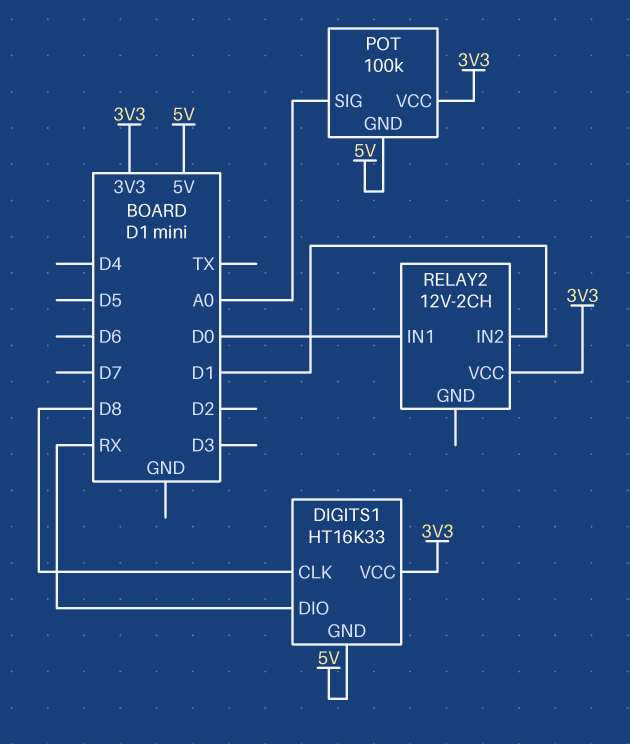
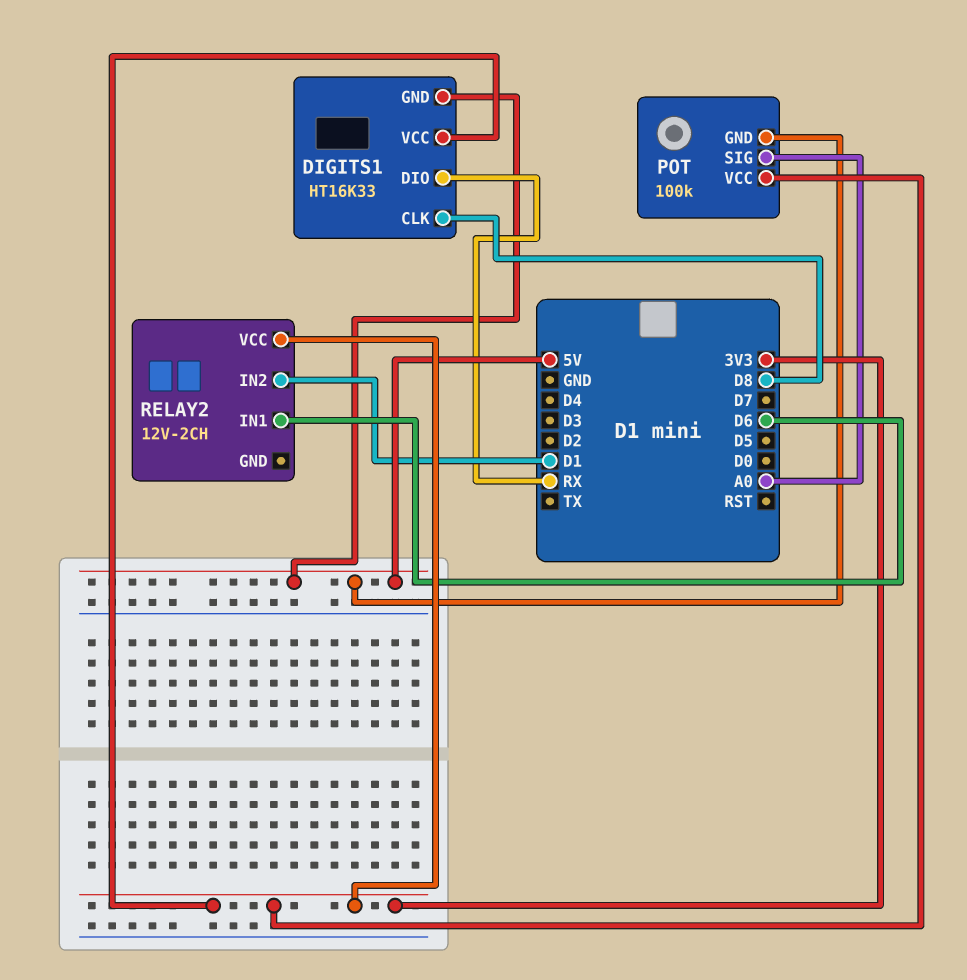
RELAY2 pin IN1: D0 -> D6

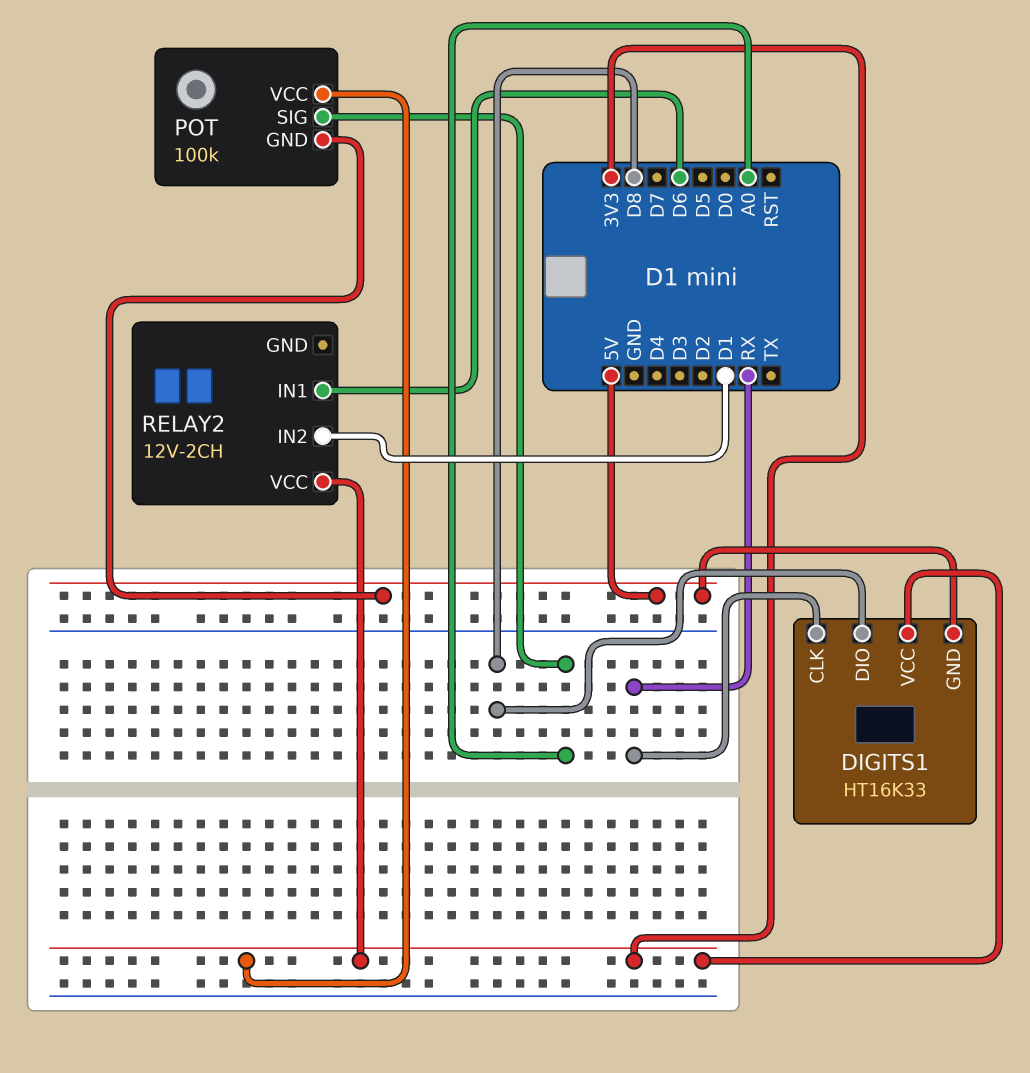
DIGITS1 pin CLK: D8 -> RX
DIGITS1 pin DIO: RX -> D8

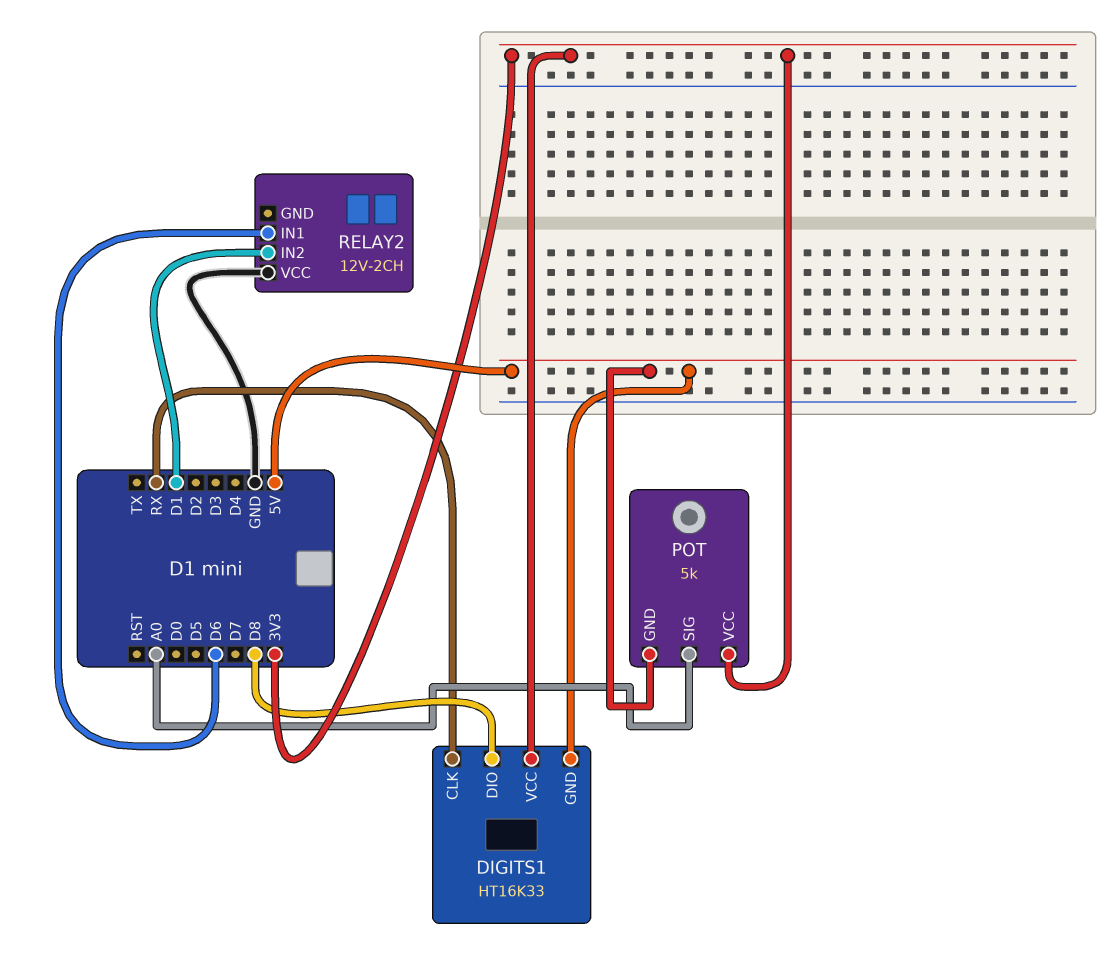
POT: 100k -> 5k
RELAY2 pin VCC: 3V3 -> GND

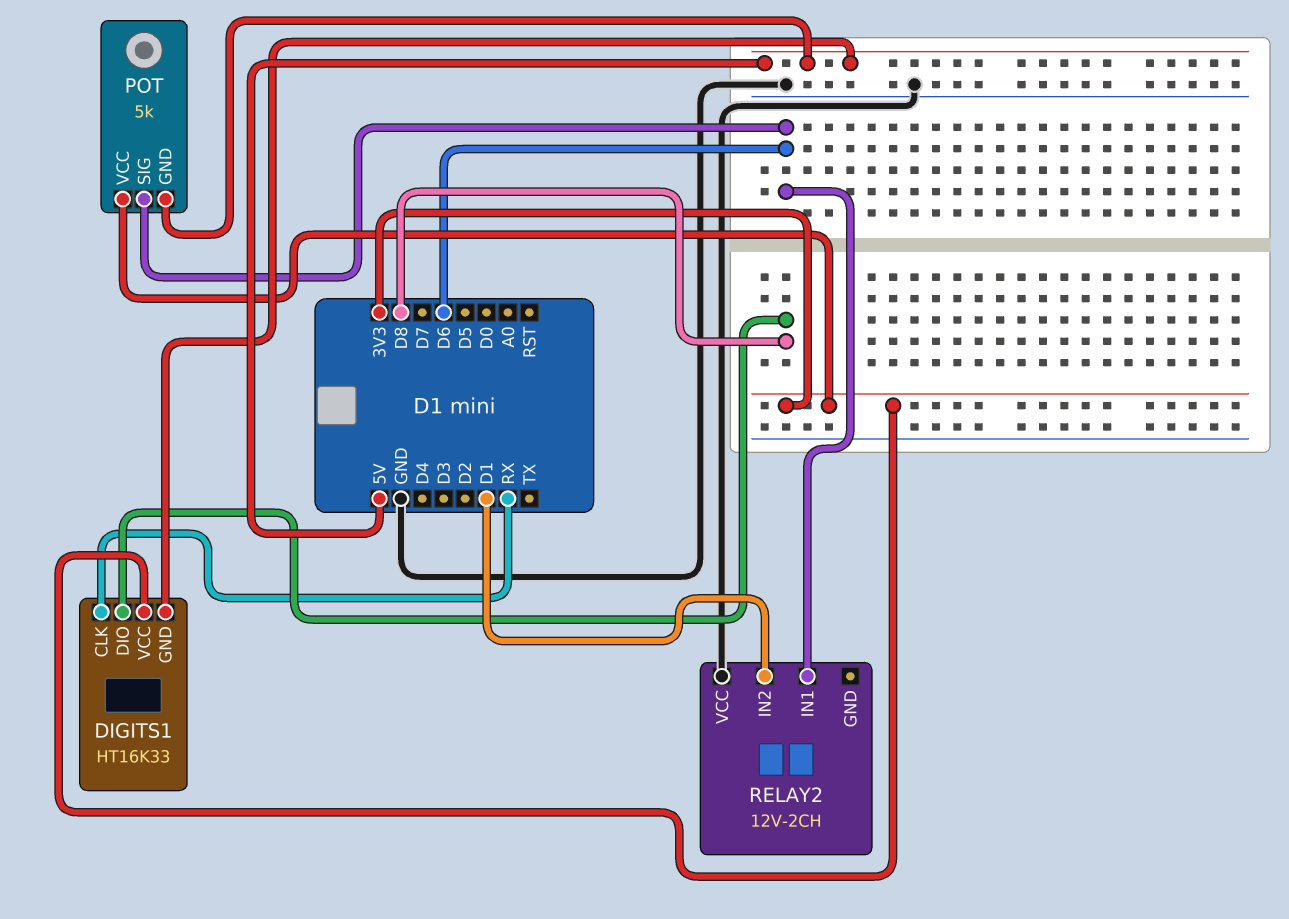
POT pin SIG: A0 -> D6

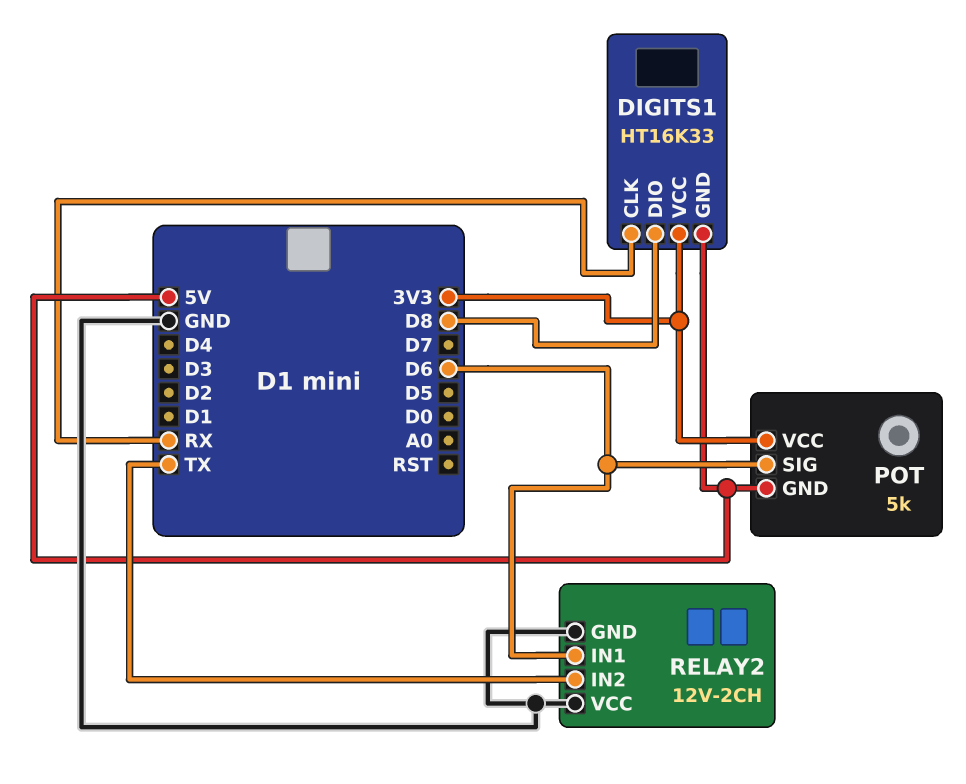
RELAY2 pin GND: none -> GND
RELAY2 pin IN2: D1 -> TX

